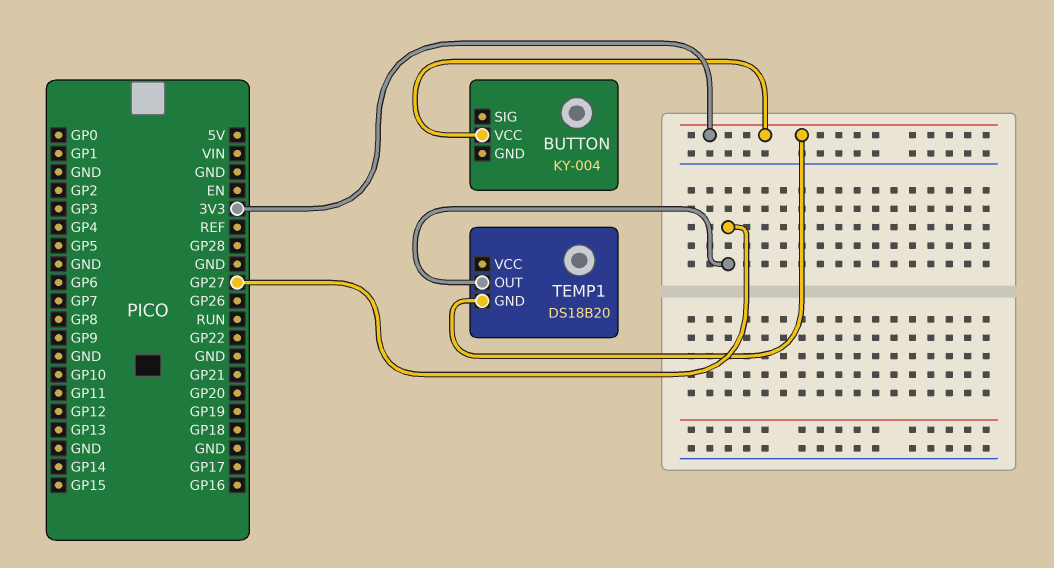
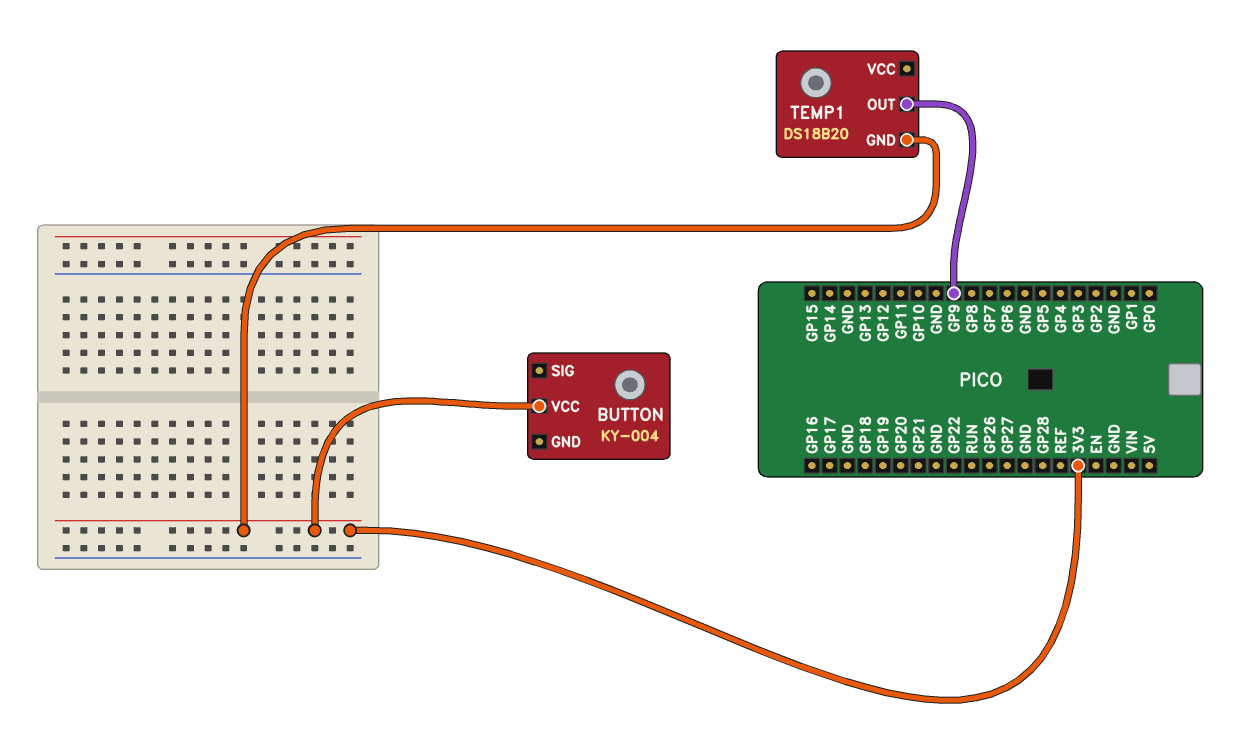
TEMP1 pin OUT: GP27 -> GP9

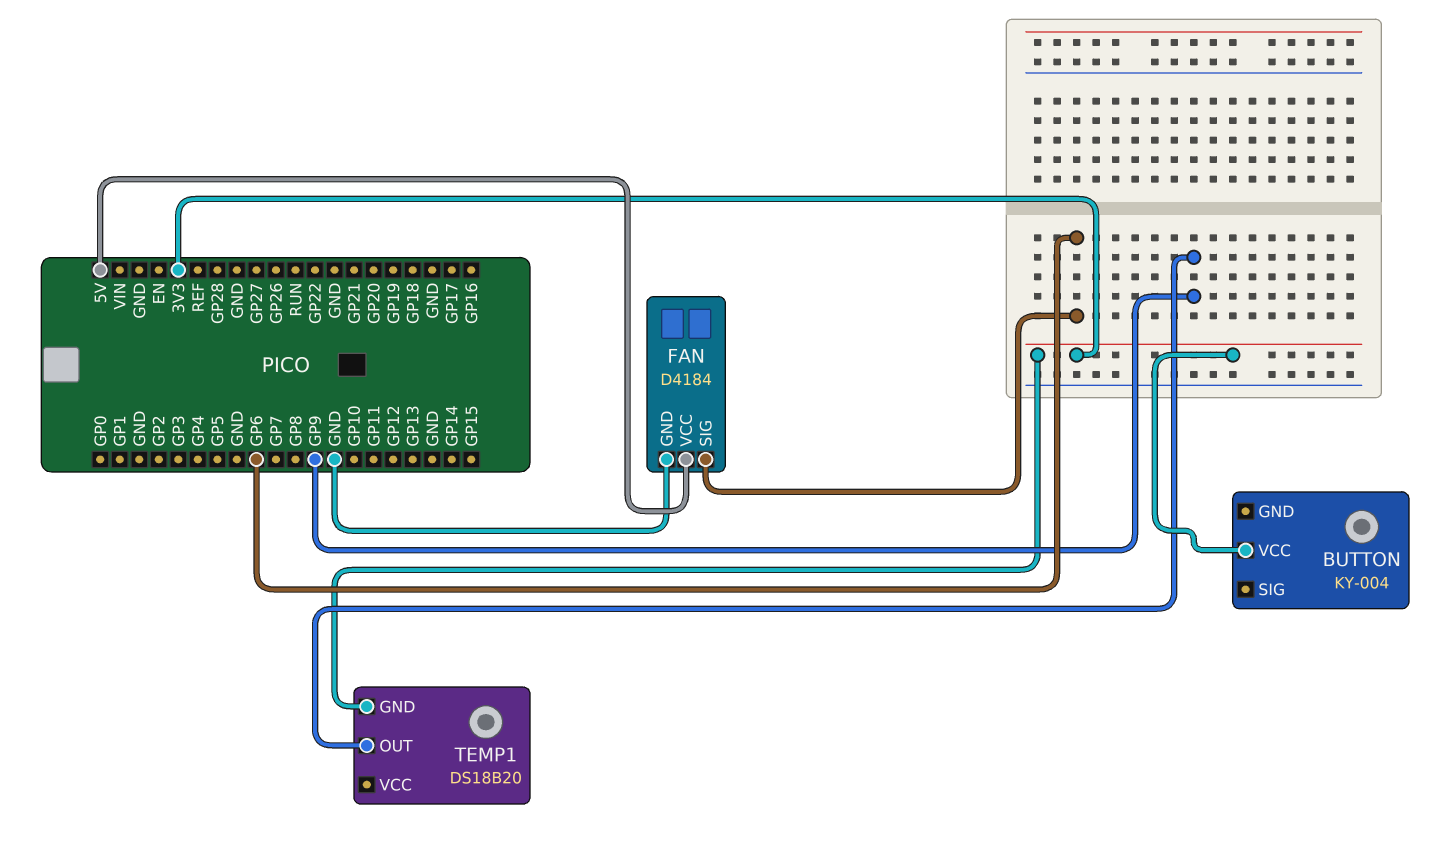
FAN: none -> D4184
FAN pin GND: none -> GND
FAN pin SIG: none -> GP6
FAN pin VCC: none -> 5V

